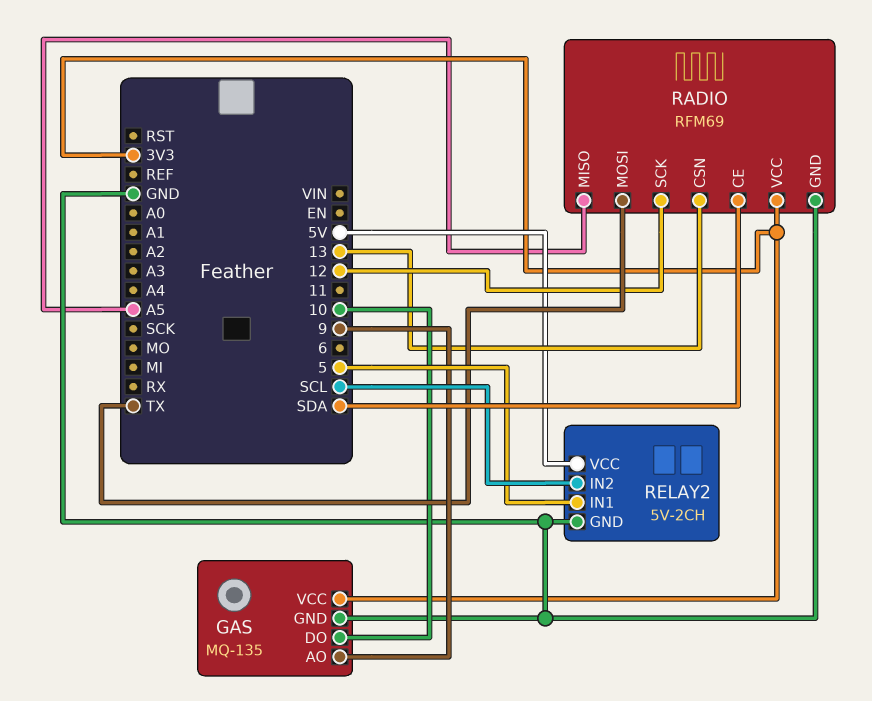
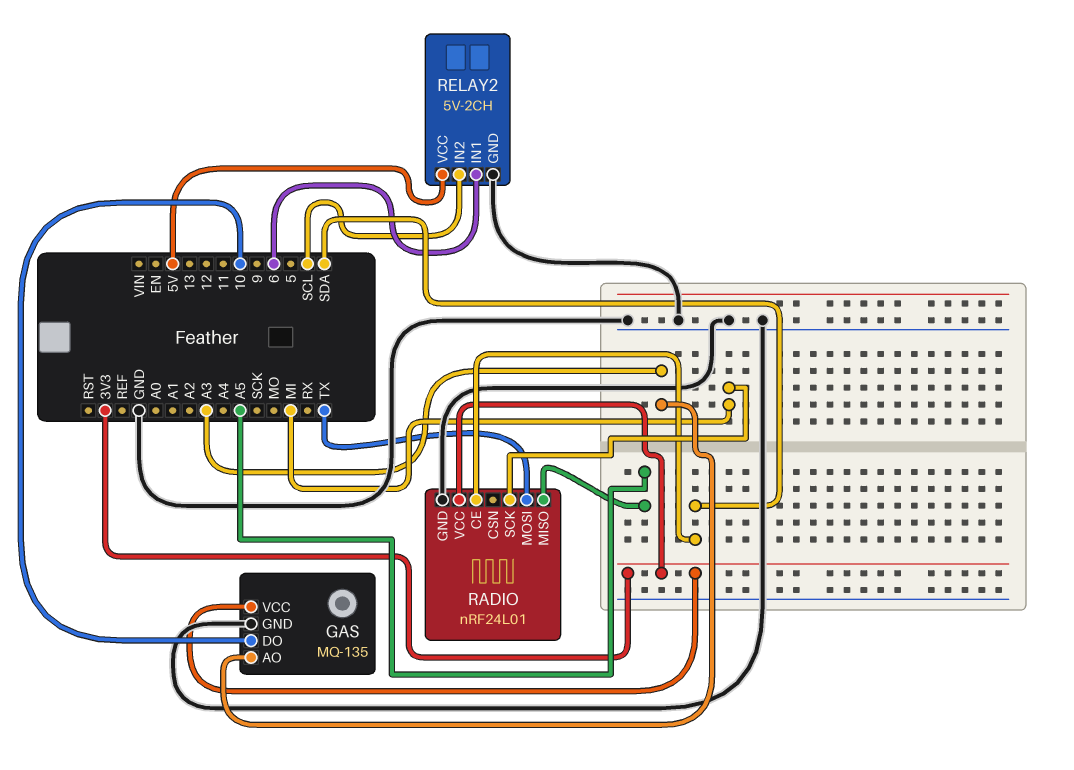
GAS pin AO: 9 -> A3
RADIO: RFM69 -> nRF24L01
RADIO pin CSN: 13 -> none
RADIO pin SCK: 12 -> MI
RELAY2 pin IN1: 5 -> 6

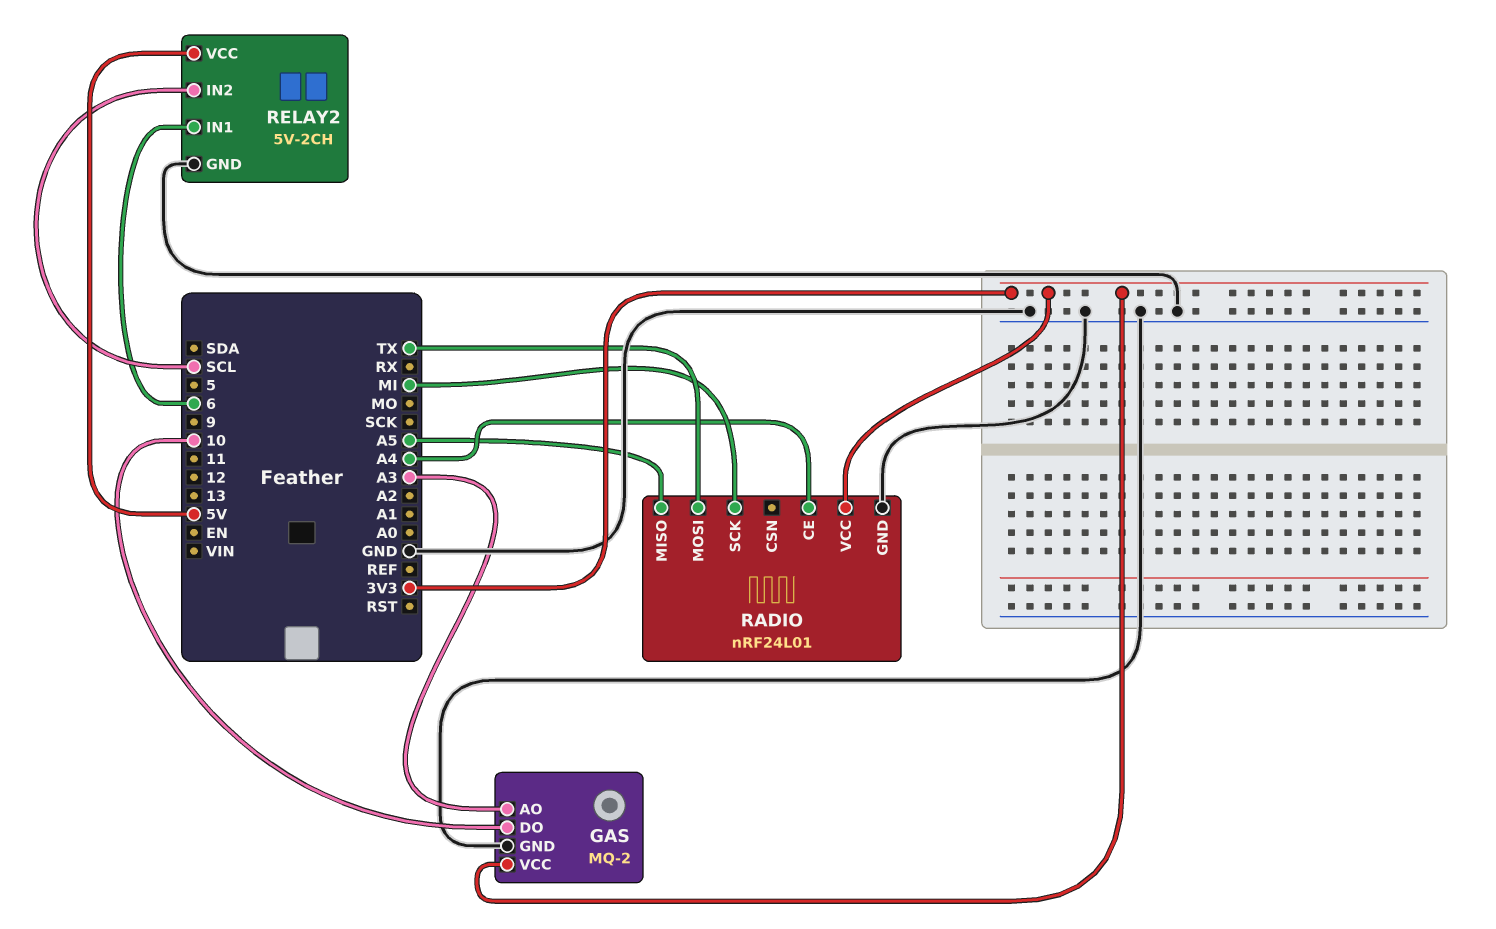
GAS: MQ-135 -> MQ-2
RADIO pin CE: SDA -> A4

